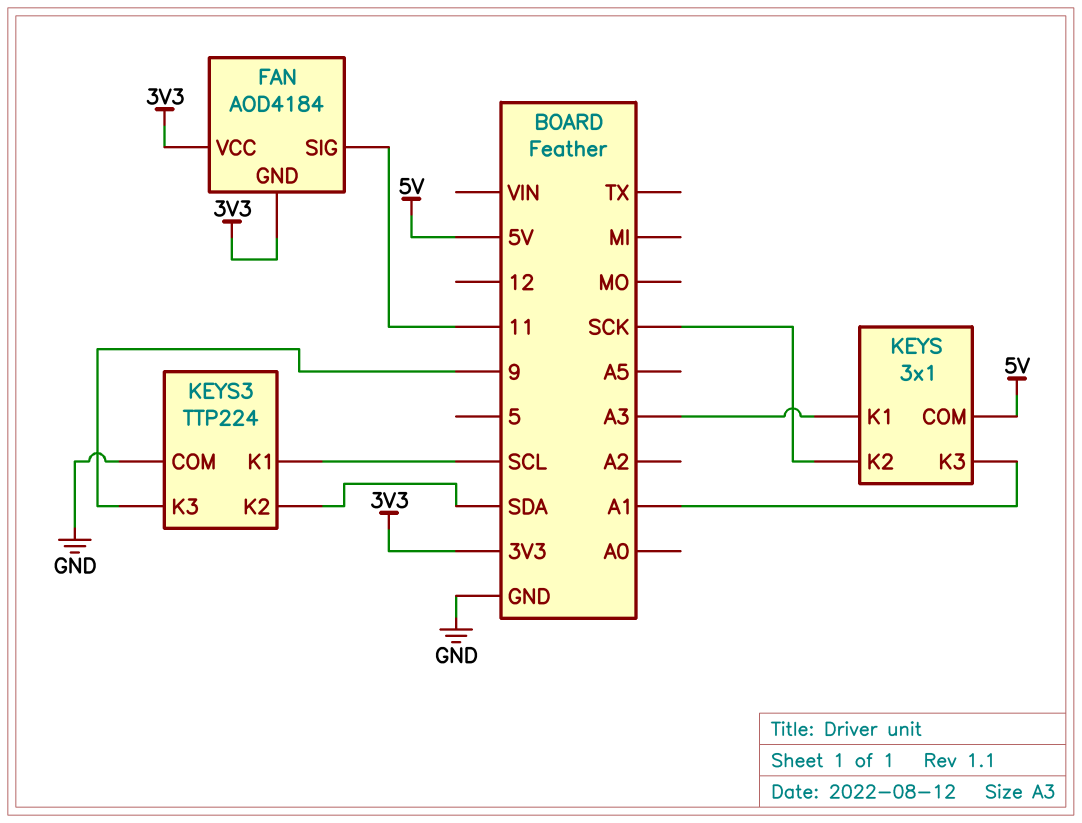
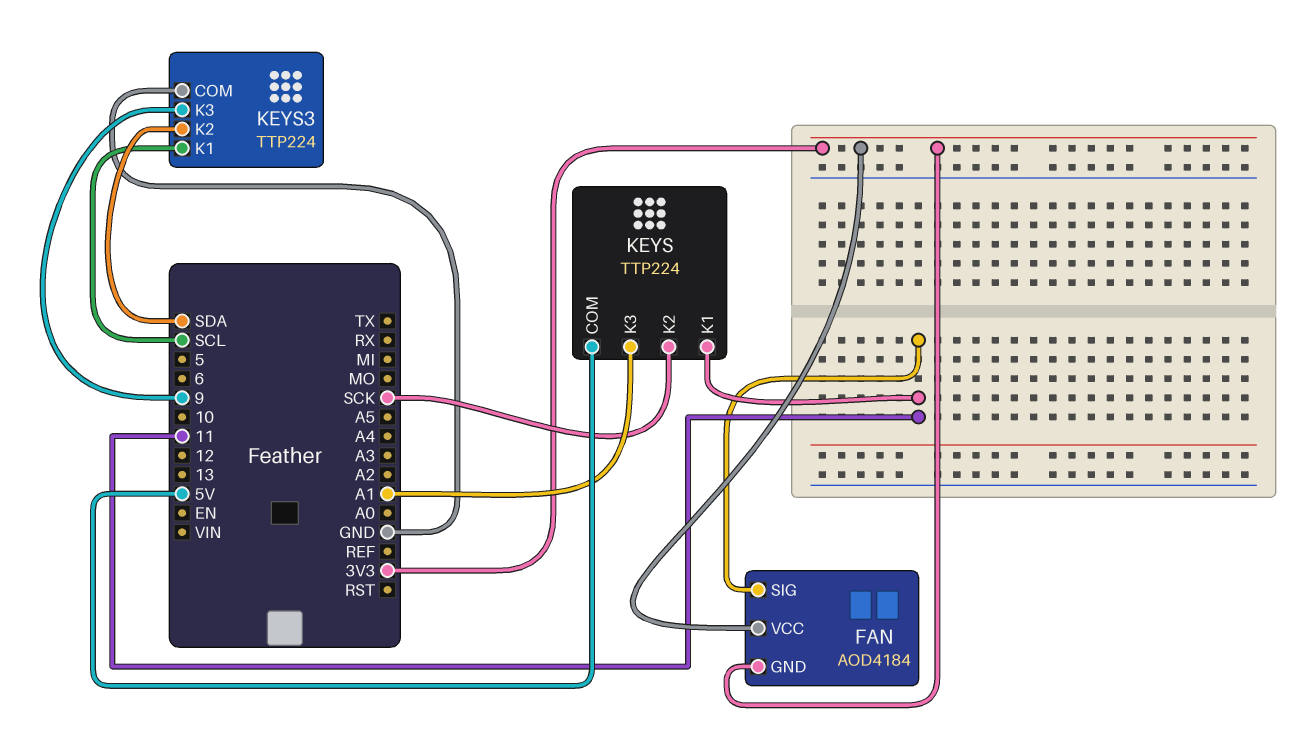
KEYS: 3x1 -> TTP224
KEYS pin K1: A3 -> 11

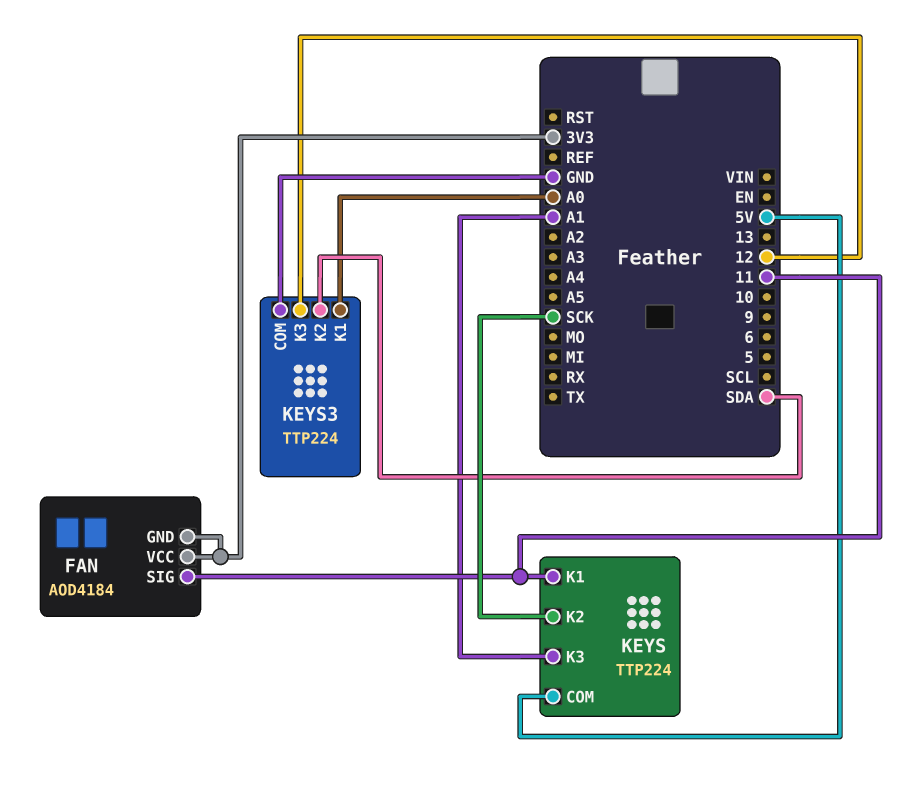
KEYS3 pin K1: SCL -> A0
KEYS3 pin K3: 9 -> 12

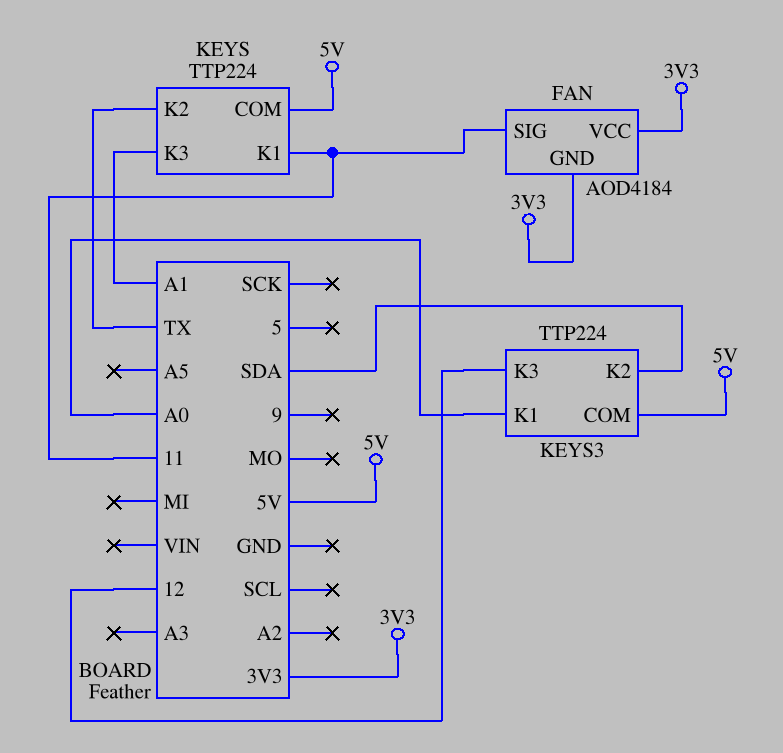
KEYS pin K2: SCK -> TX
KEYS3 pin COM: GND -> 5V

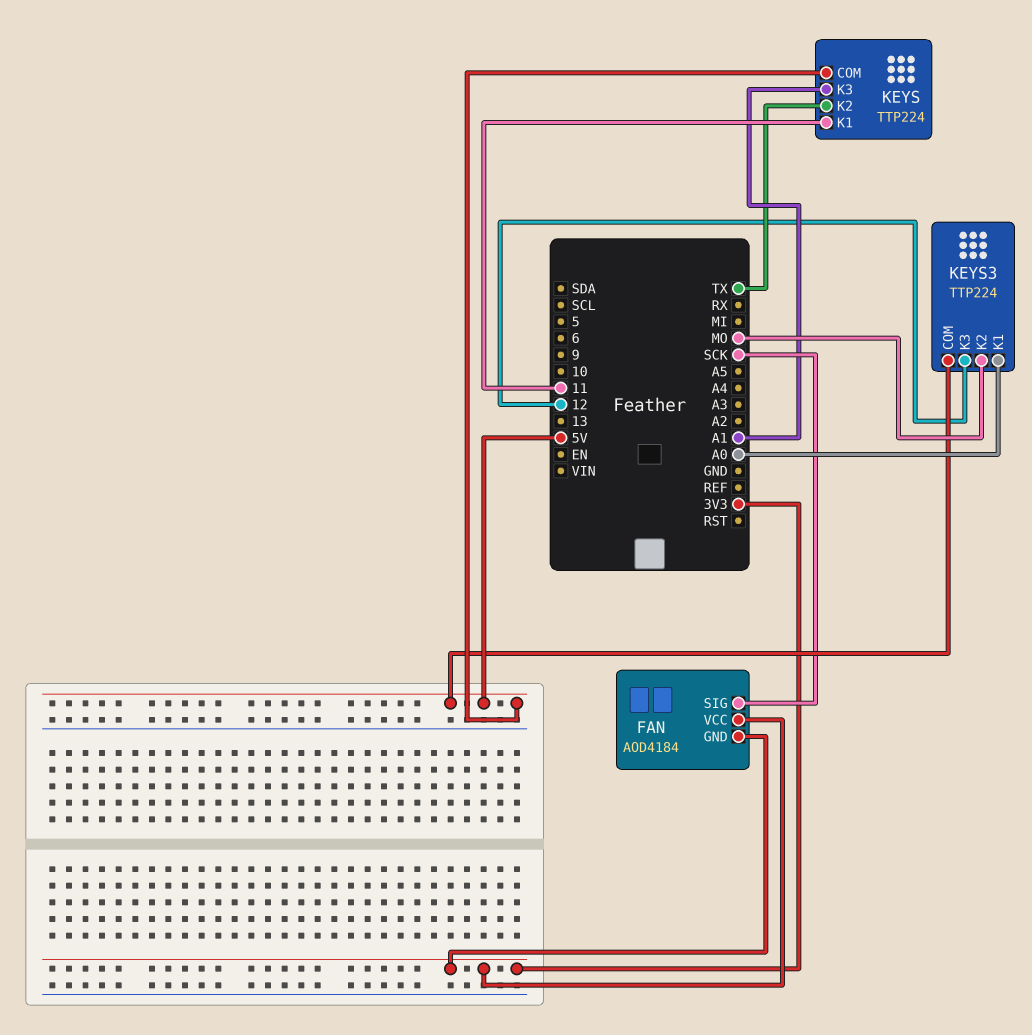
FAN pin SIG: 11 -> SCK
KEYS3 pin K2: SDA -> MO

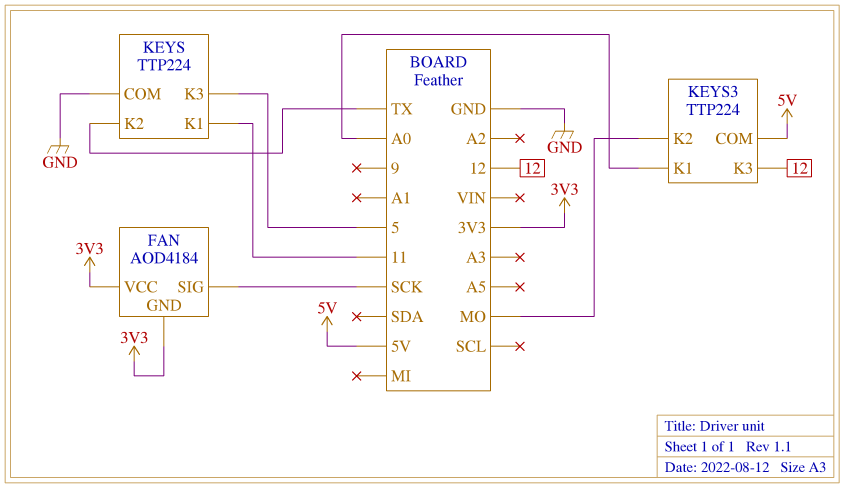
KEYS pin COM: 5V -> GND
KEYS pin K3: A1 -> 5

